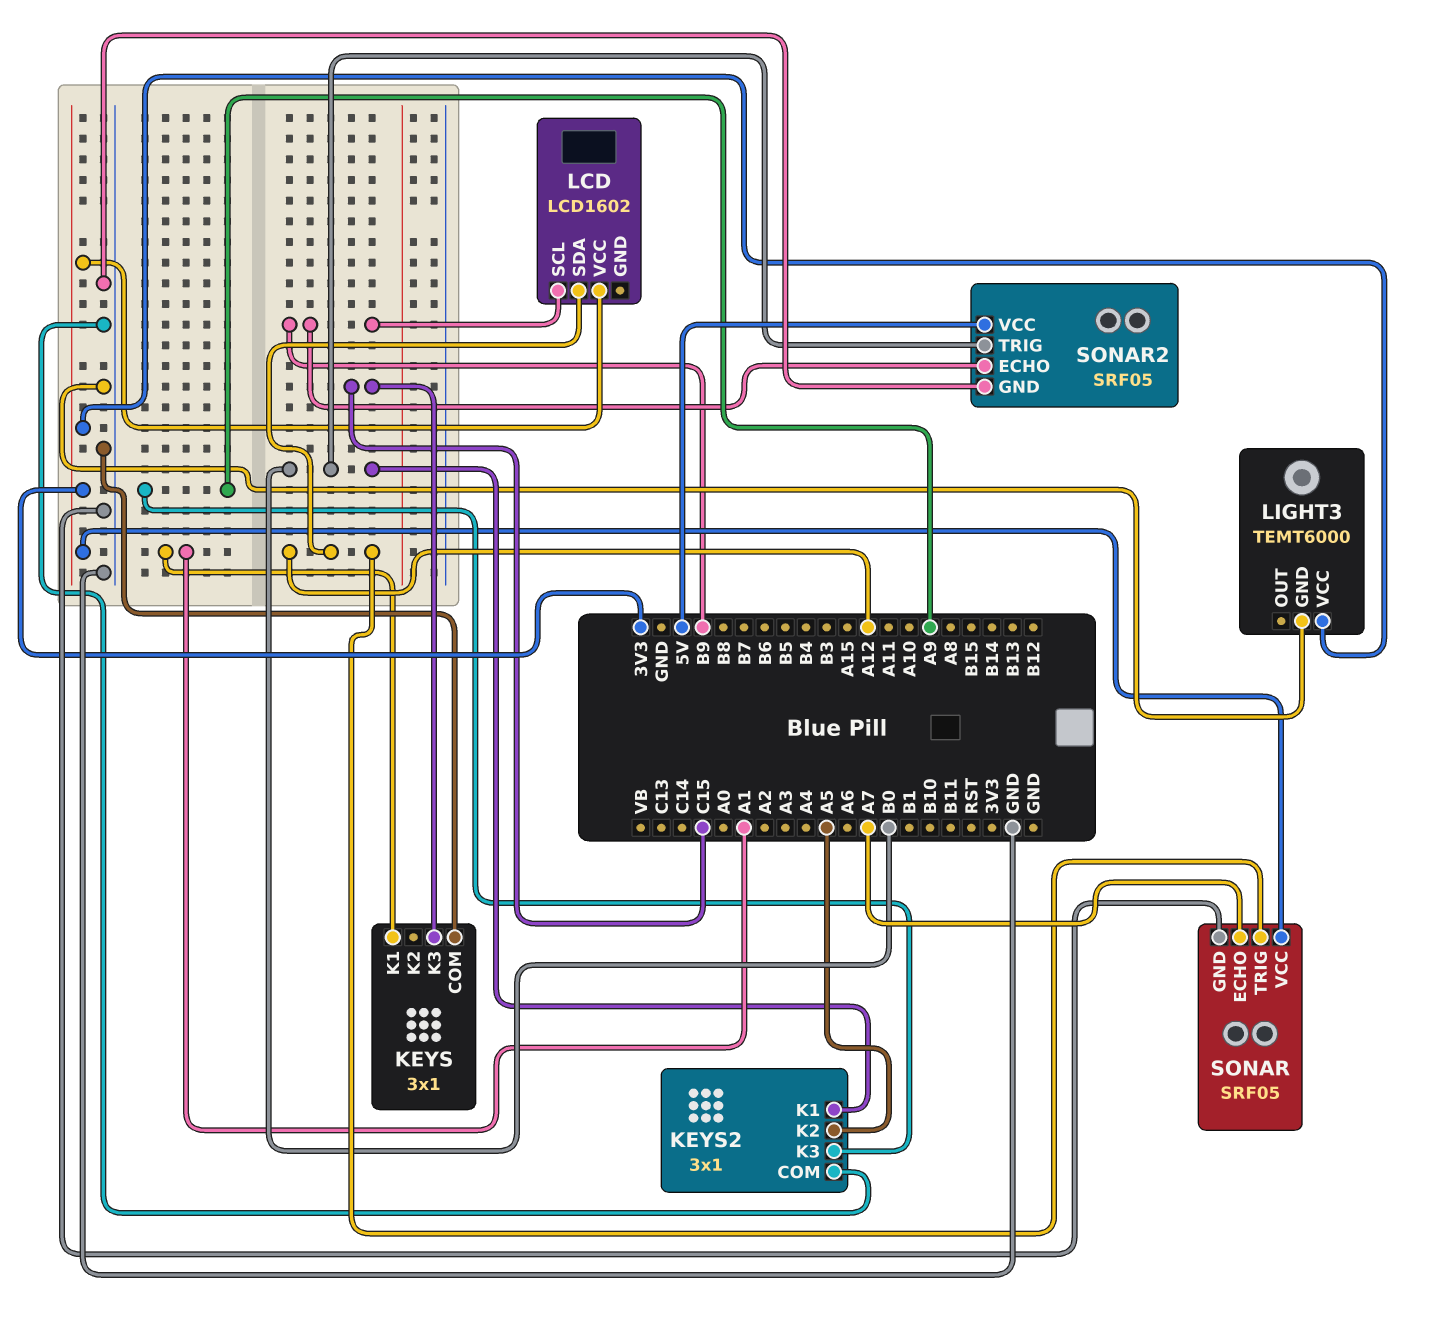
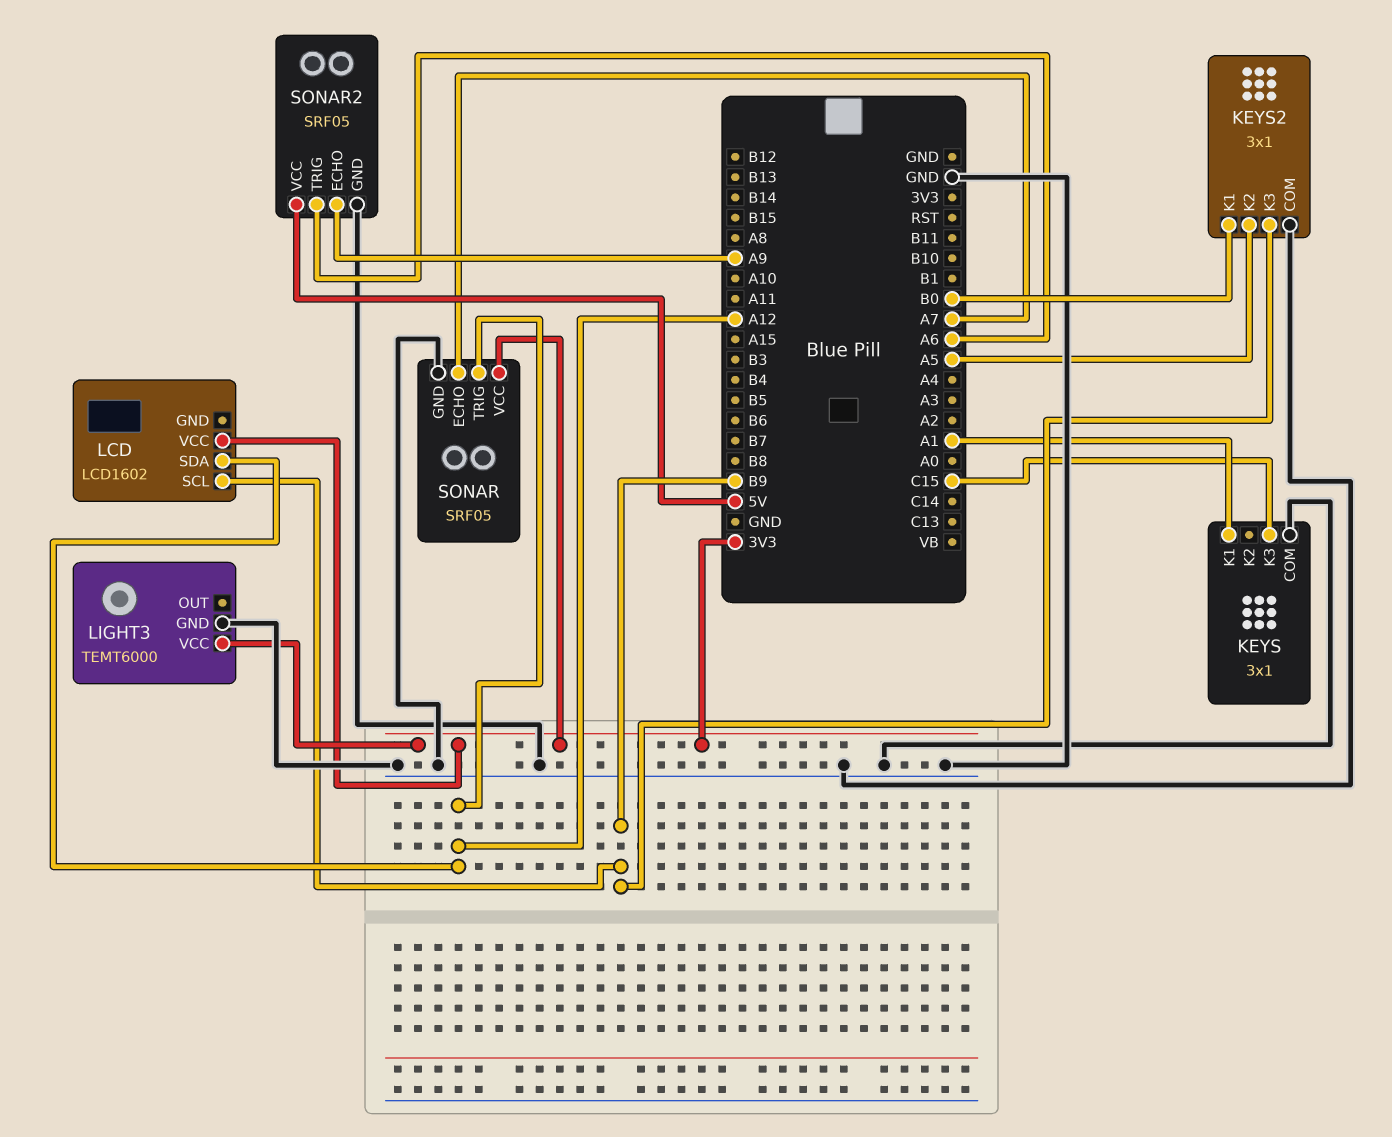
KEYS2 pin K3: A9 -> B9
SONAR2 pin ECHO: B9 -> A9
SONAR2 pin TRIG: B0 -> A6

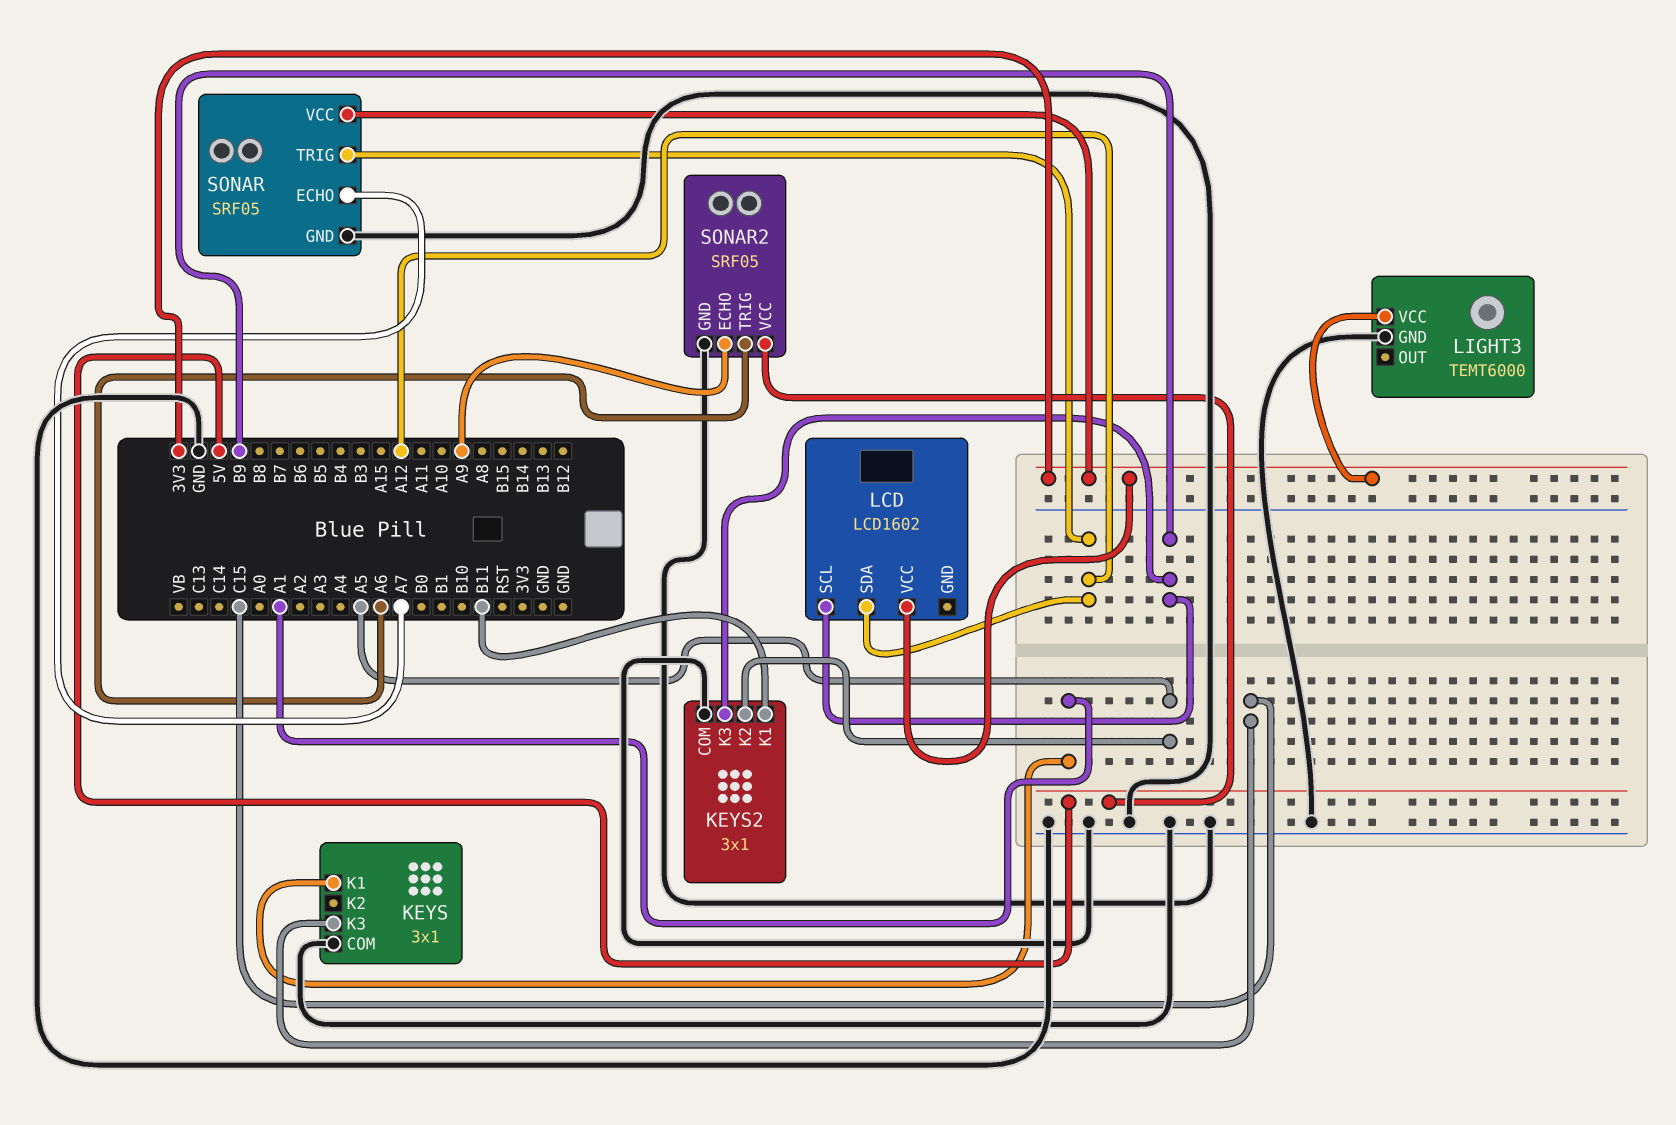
KEYS2 pin K1: B0 -> B11

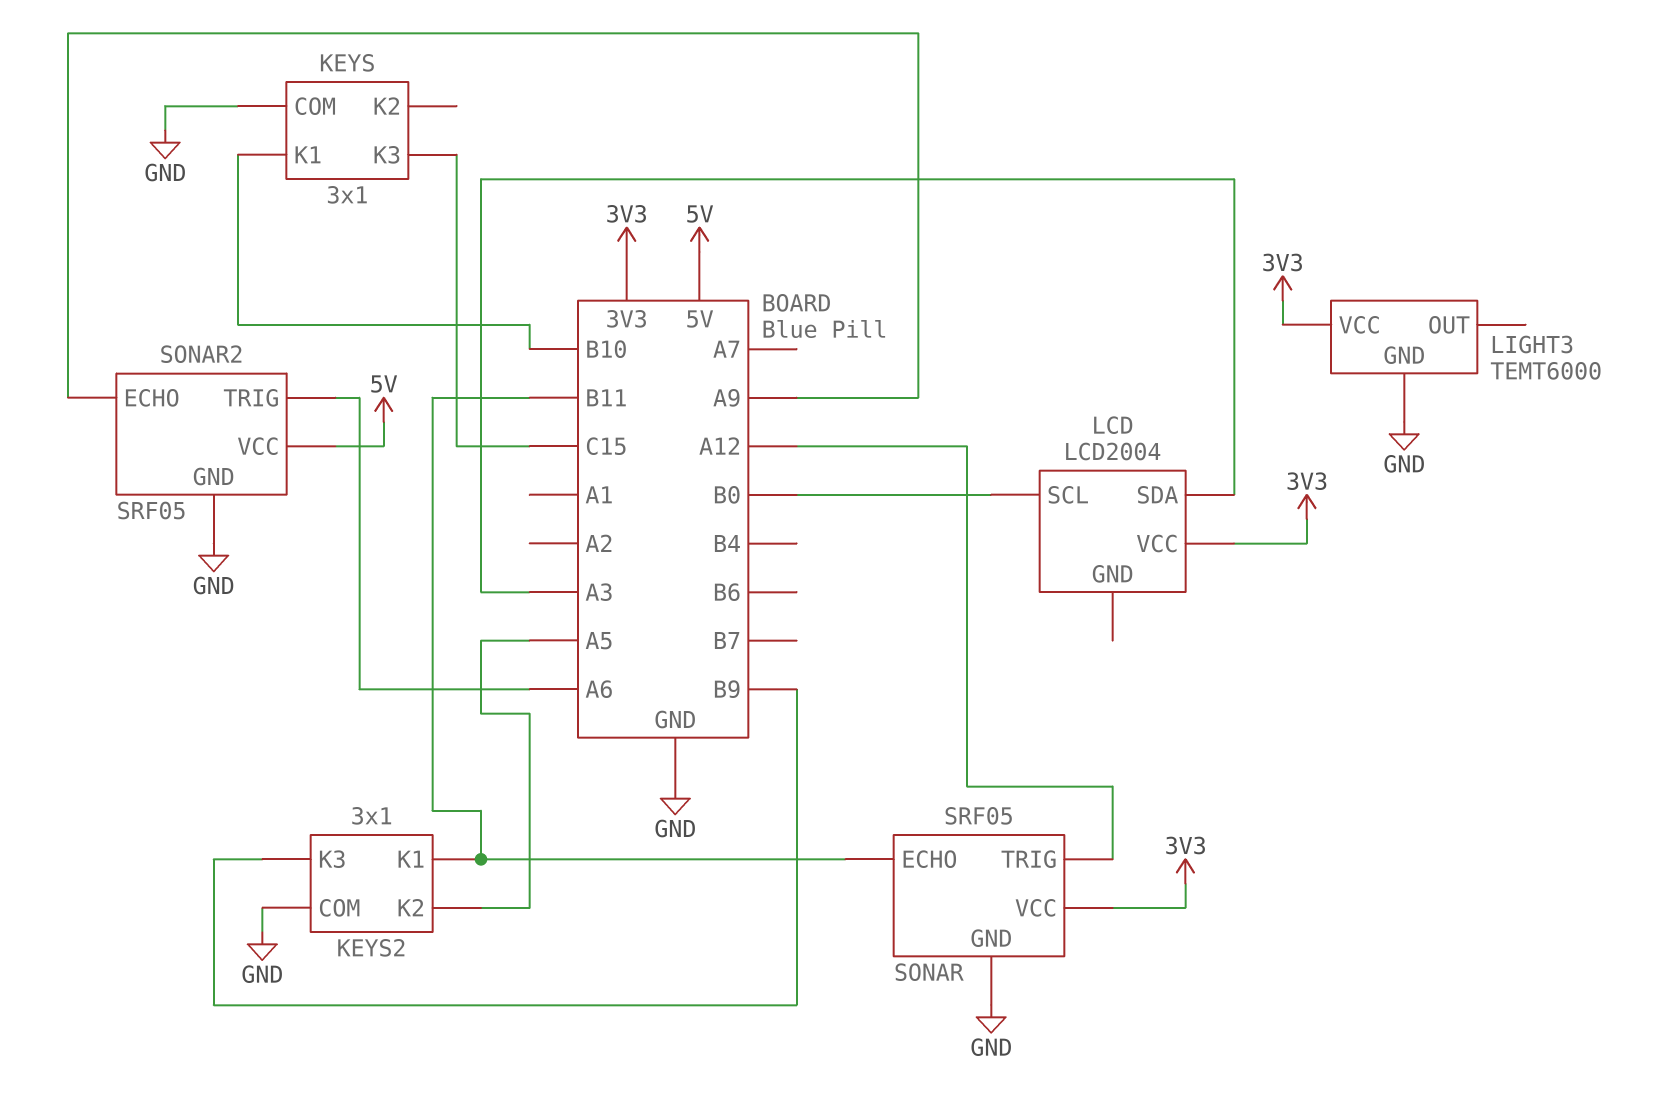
KEYS pin K1: A1 -> B10
LCD: LCD1602 -> LCD2004
LCD pin SCL: B9 -> B0
LCD pin SDA: A12 -> A3
SONAR pin ECHO: A7 -> B11

